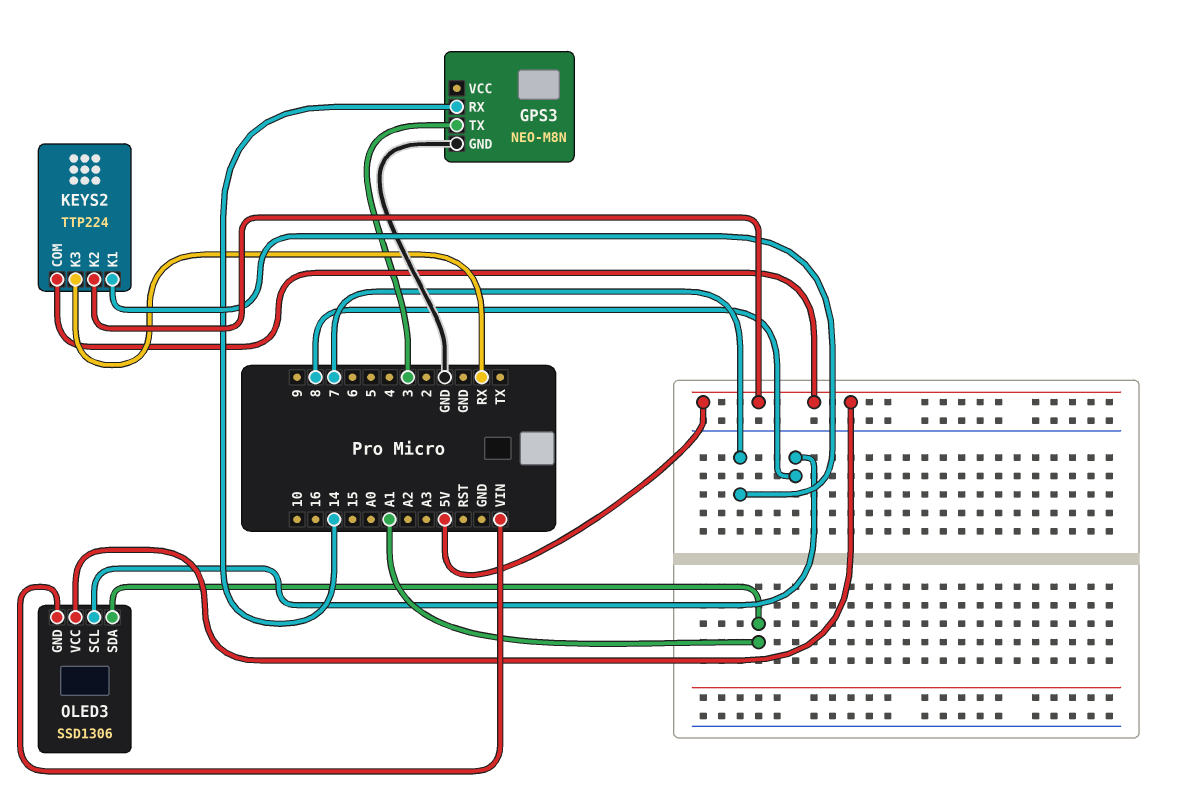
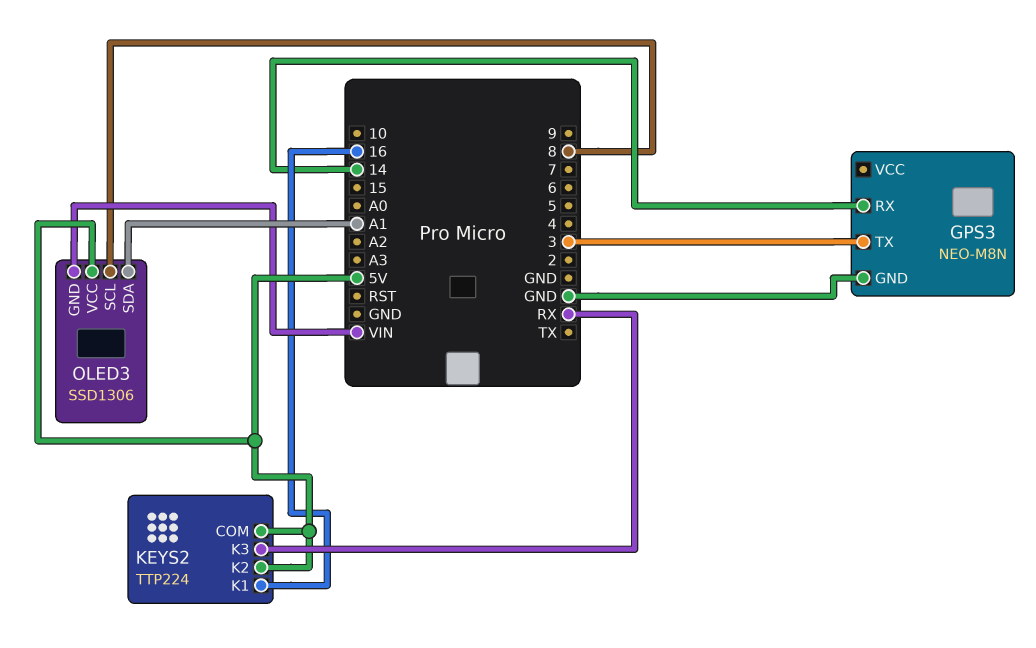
KEYS2 pin K1: 7 -> 16

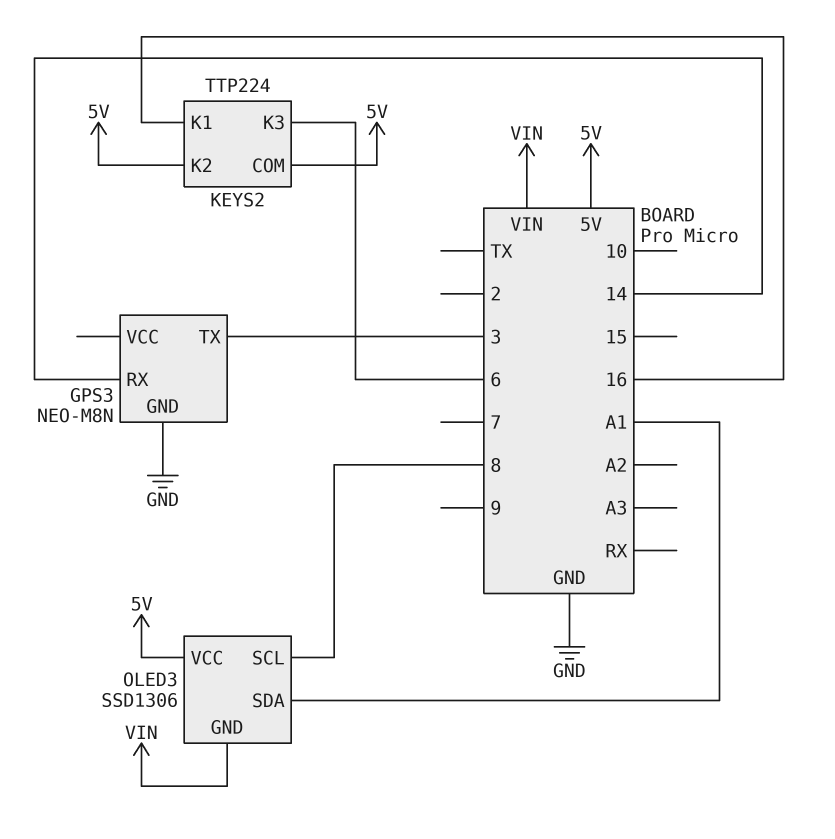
KEYS2 pin K3: RX -> 6

